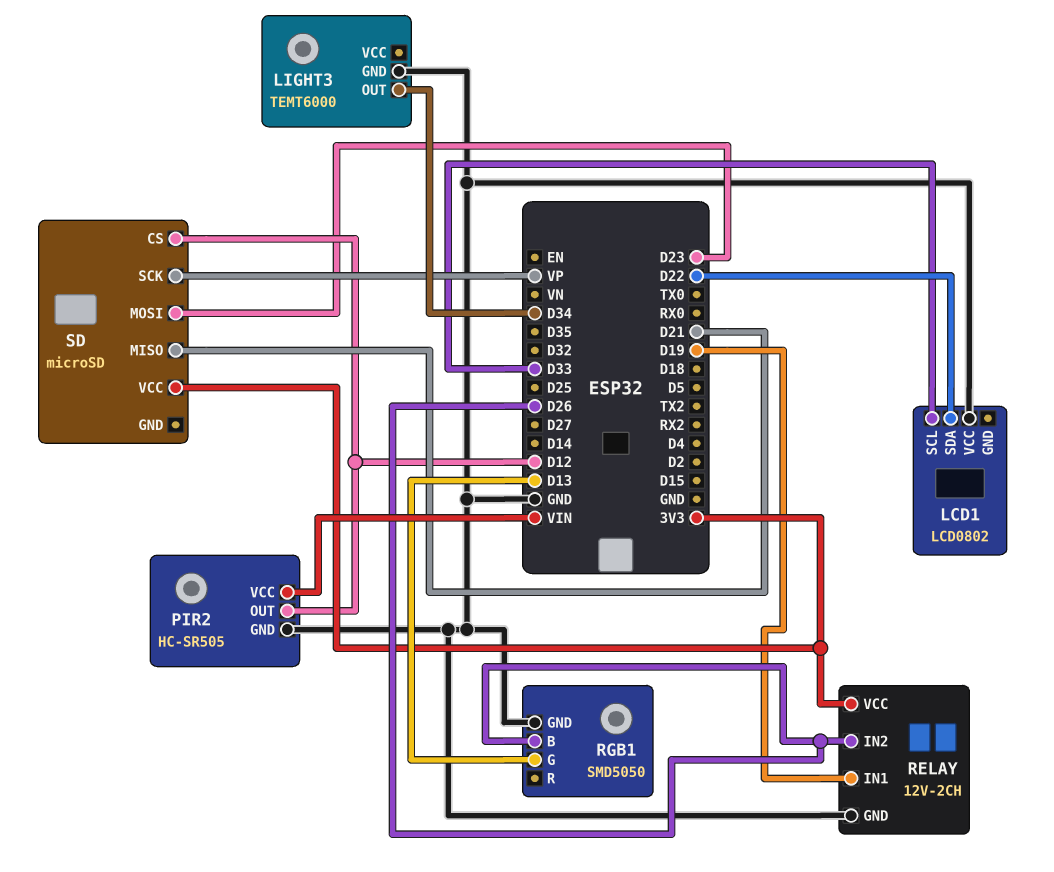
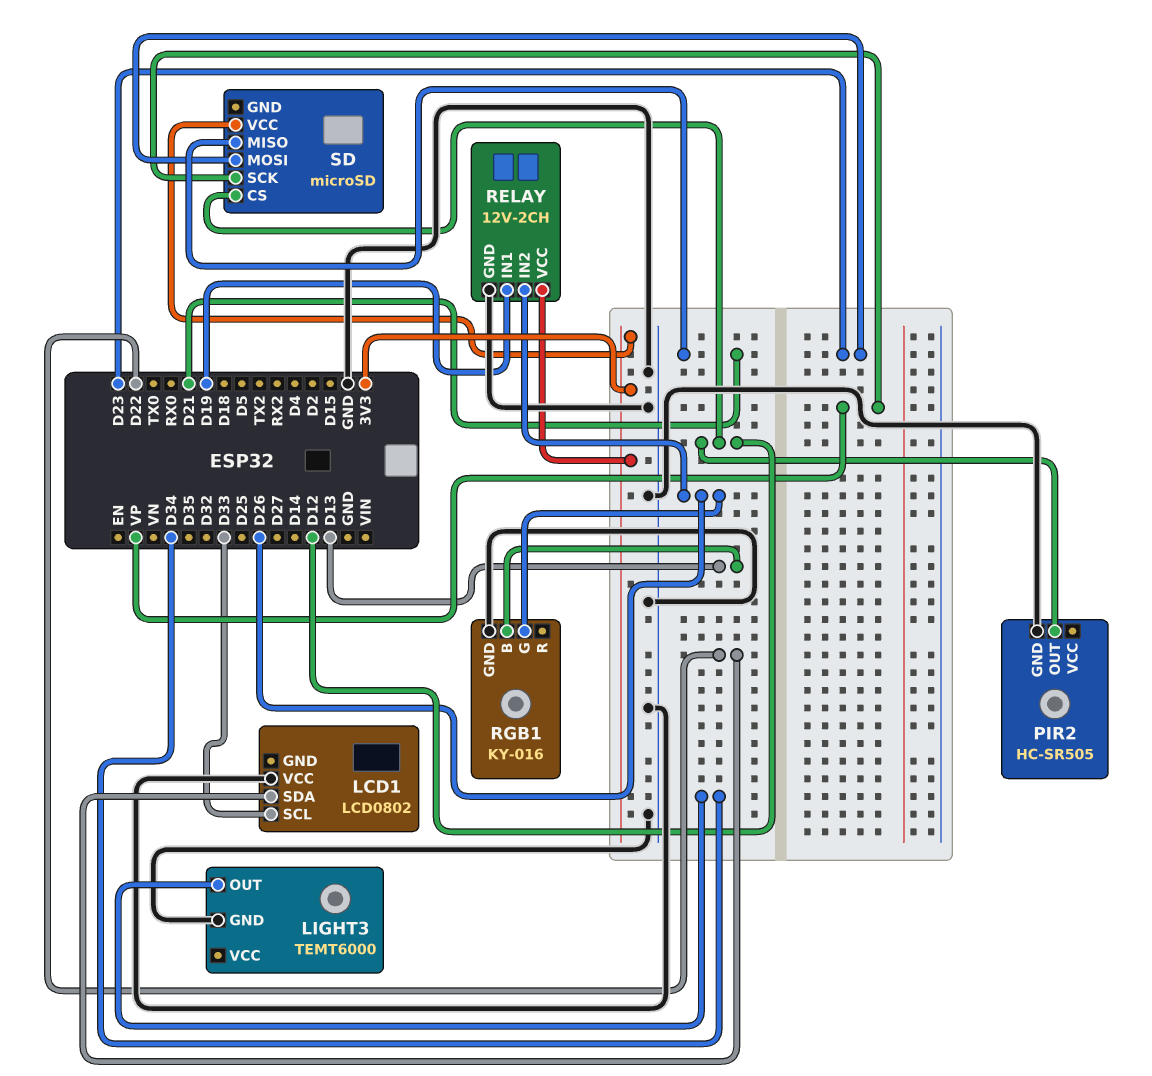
PIR2 pin VCC: VIN -> none
RGB1: SMD5050 -> KY-016
RGB1 pin B: D26 -> D13
RGB1 pin G: D13 -> D26

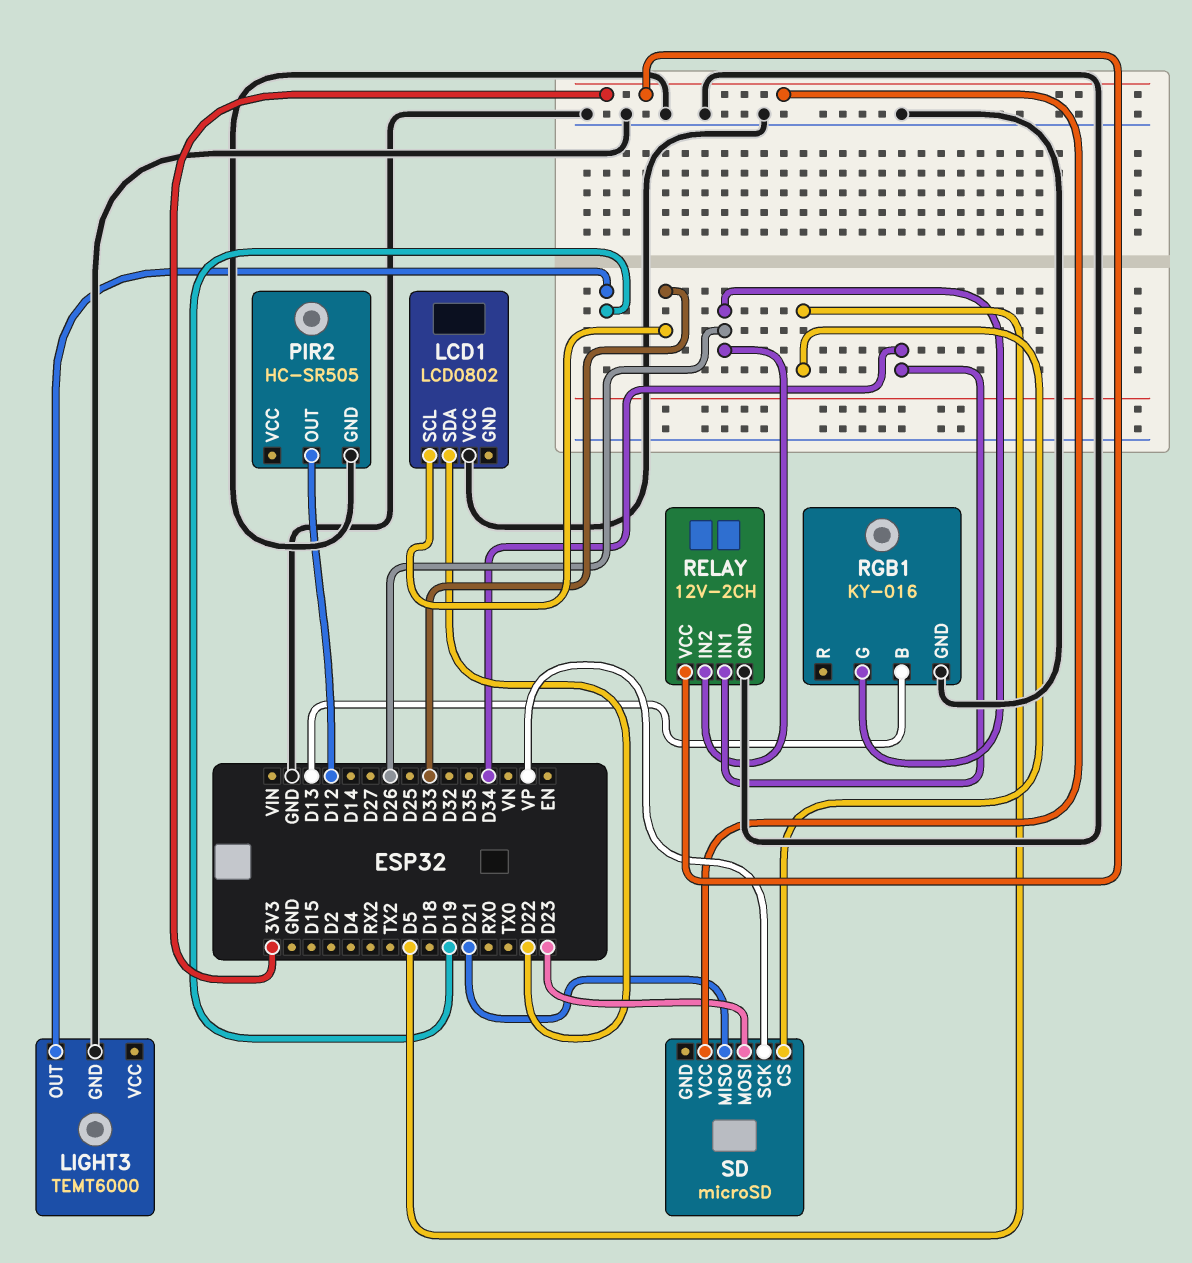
LIGHT3 pin OUT: D34 -> D19
RELAY pin IN1: D19 -> D34
SD pin CS: D12 -> D5

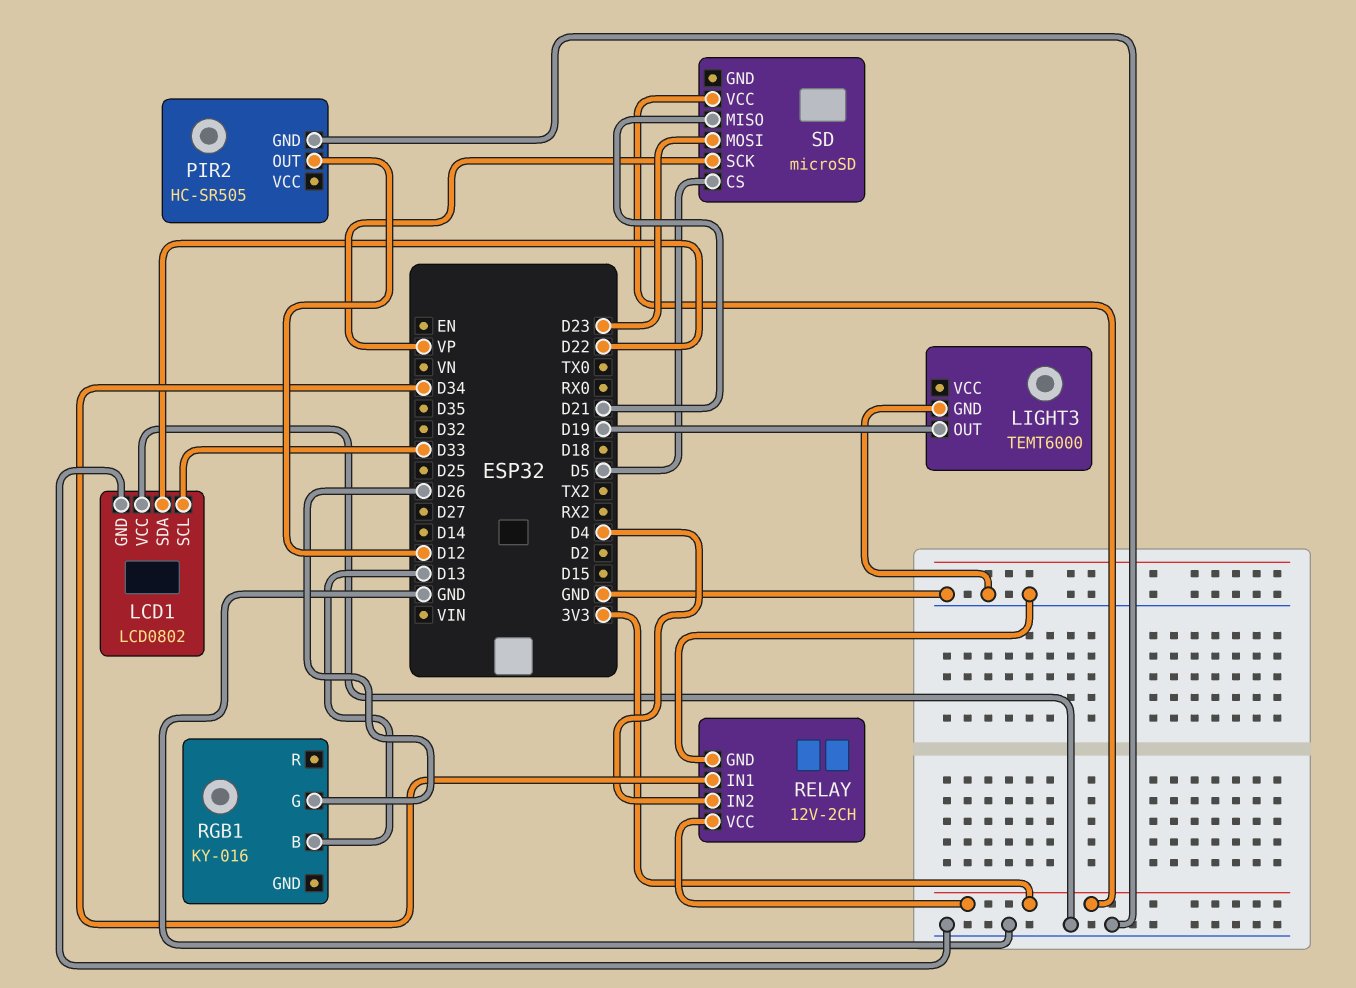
LCD1 pin GND: none -> GND
RELAY pin IN2: D26 -> D4
RGB1 pin GND: GND -> none

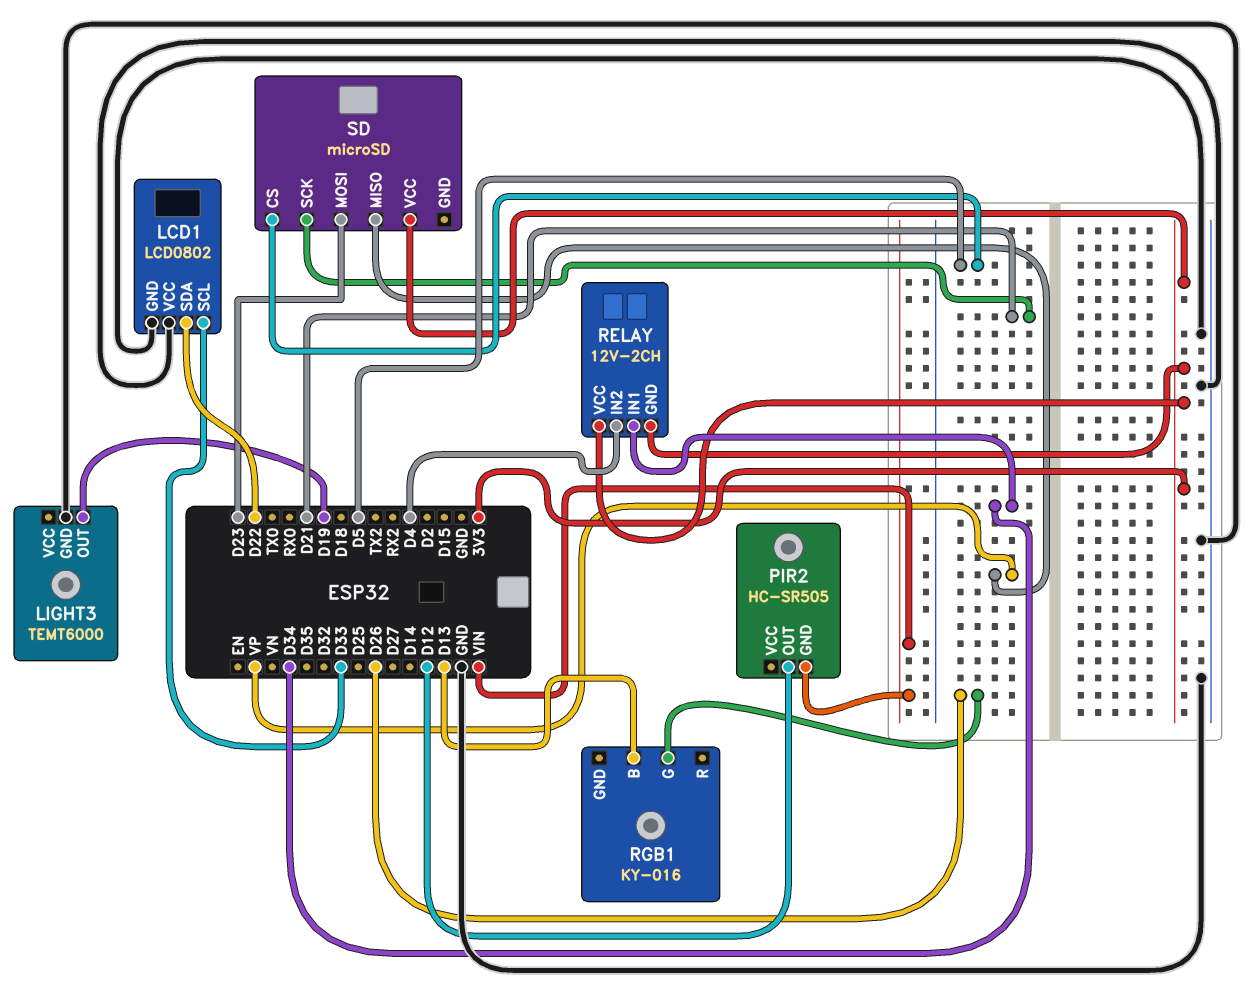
PIR2 pin GND: GND -> VIN
RELAY pin GND: GND -> 3V3
SD pin MISO: D21 -> VP
SD pin SCK: VP -> D21

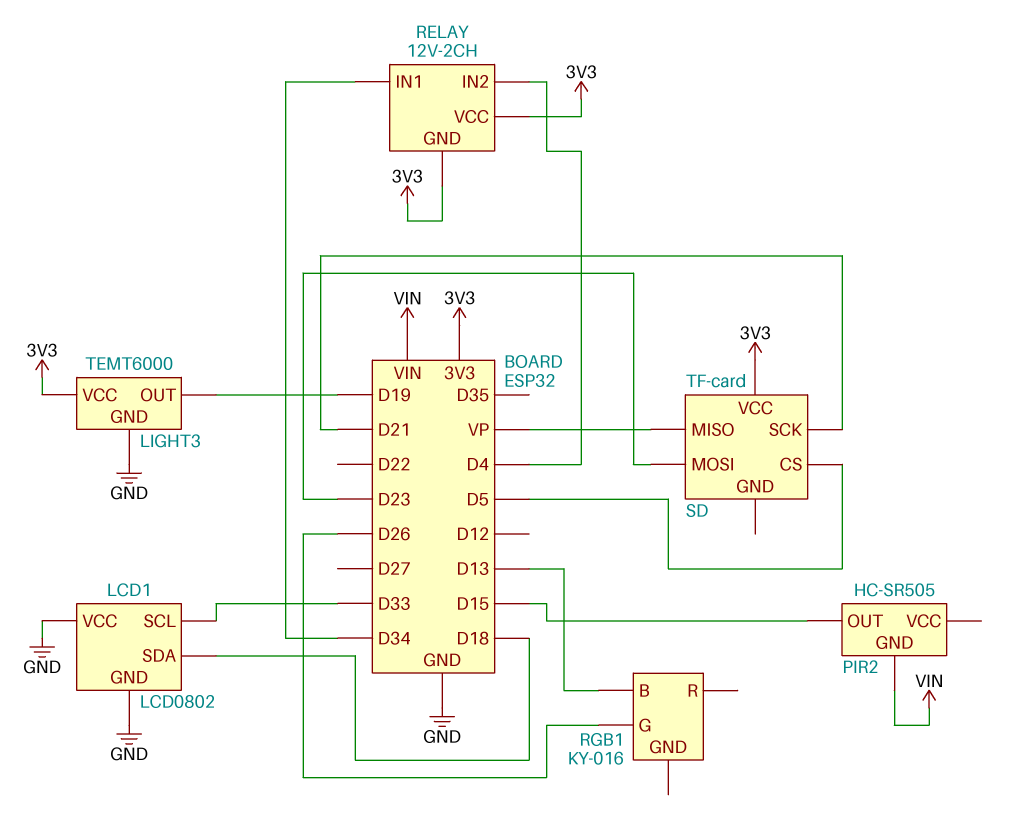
LCD1 pin SDA: D22 -> D18
LIGHT3 pin VCC: none -> 3V3
PIR2 pin OUT: D12 -> D15
SD: microSD -> TF-card

